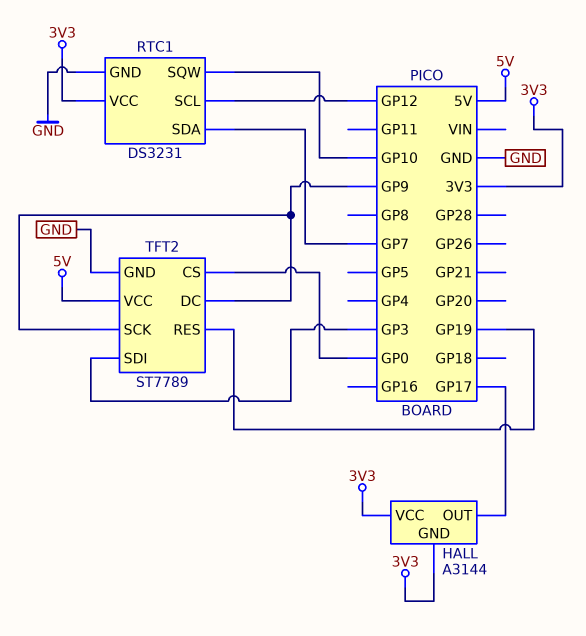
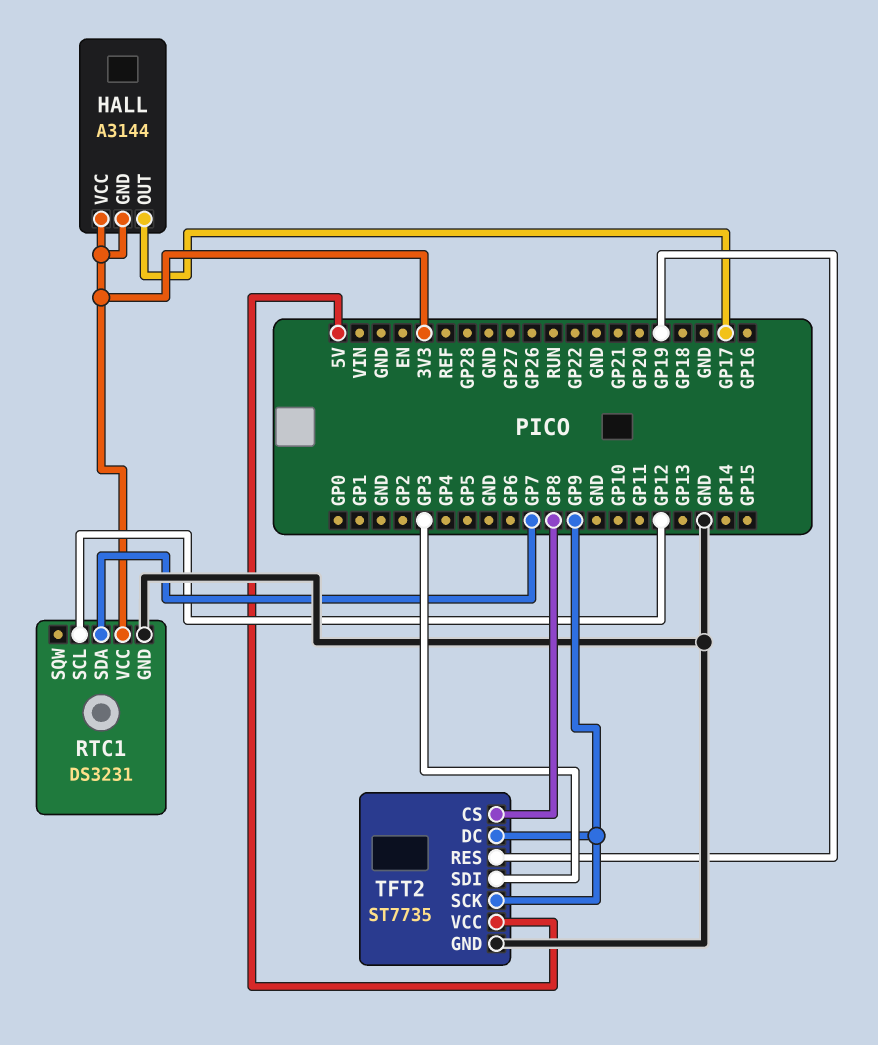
RTC1 pin SQW: GP10 -> none
TFT2: ST7789 -> ST7735
TFT2 pin CS: GP0 -> GP8

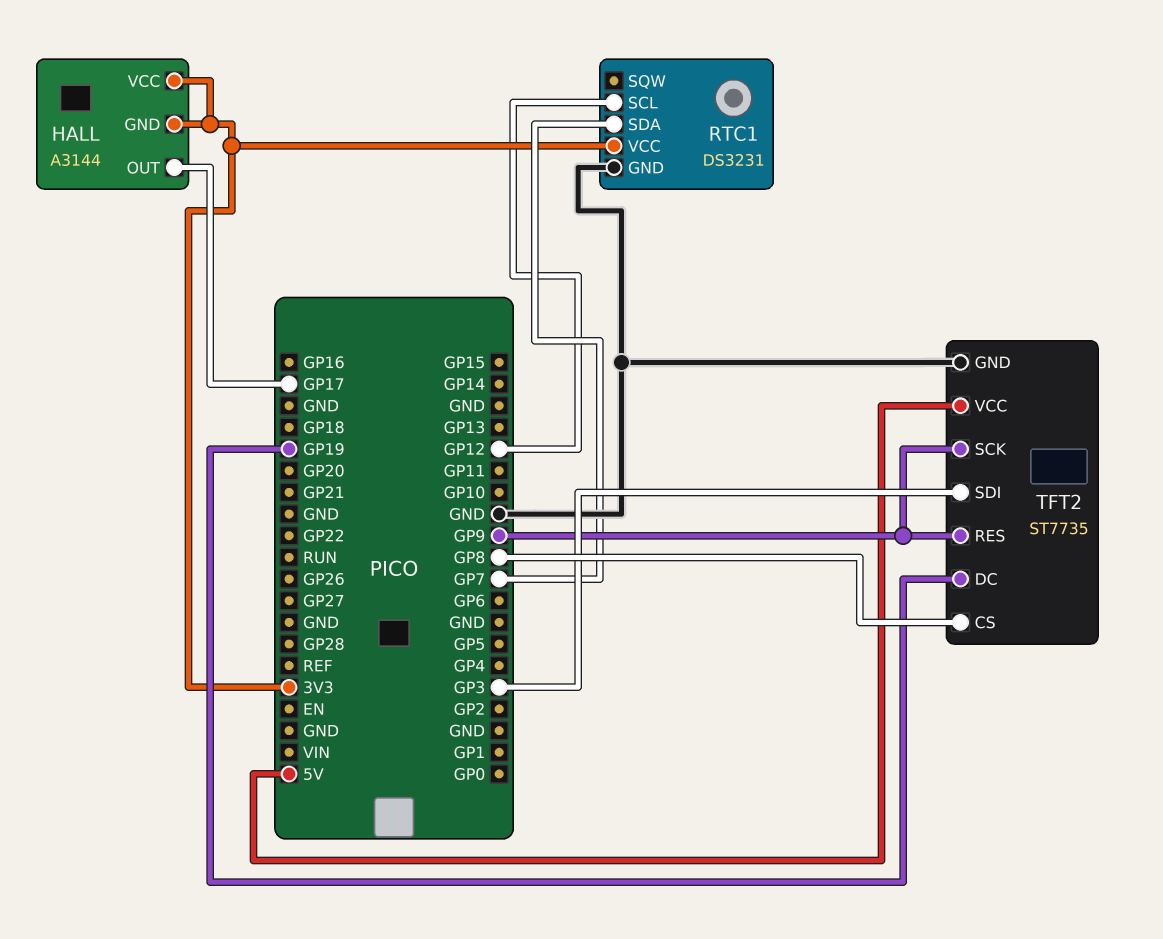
TFT2 pin DC: GP9 -> GP19
TFT2 pin RES: GP19 -> GP9

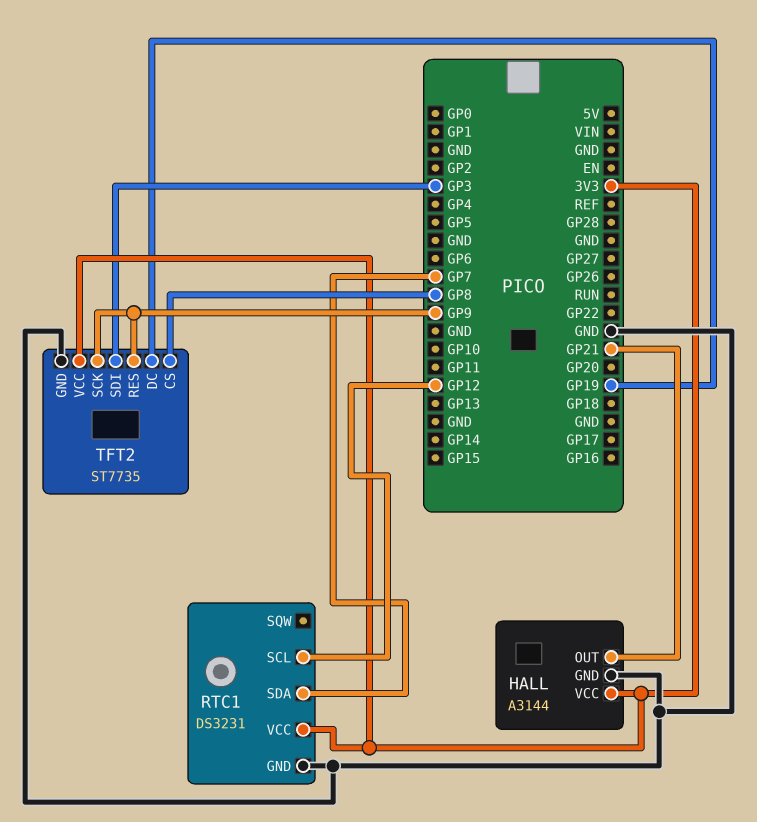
HALL pin GND: 3V3 -> GND
HALL pin OUT: GP17 -> GP21
TFT2 pin VCC: 5V -> 3V3

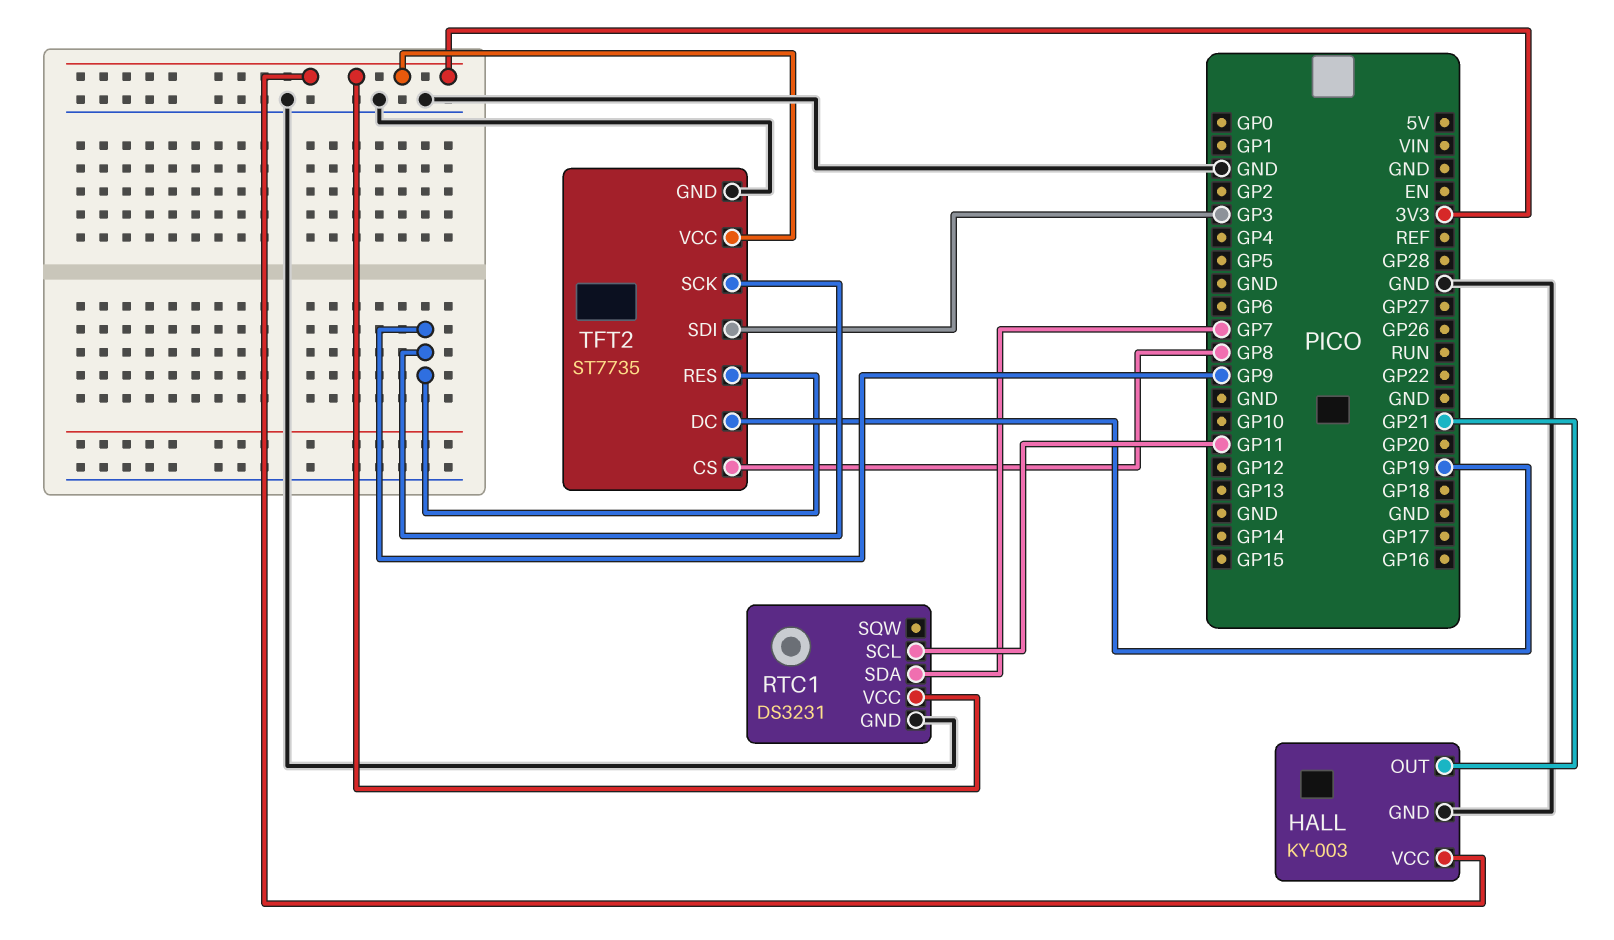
HALL: A3144 -> KY-003
RTC1 pin SCL: GP12 -> GP11

